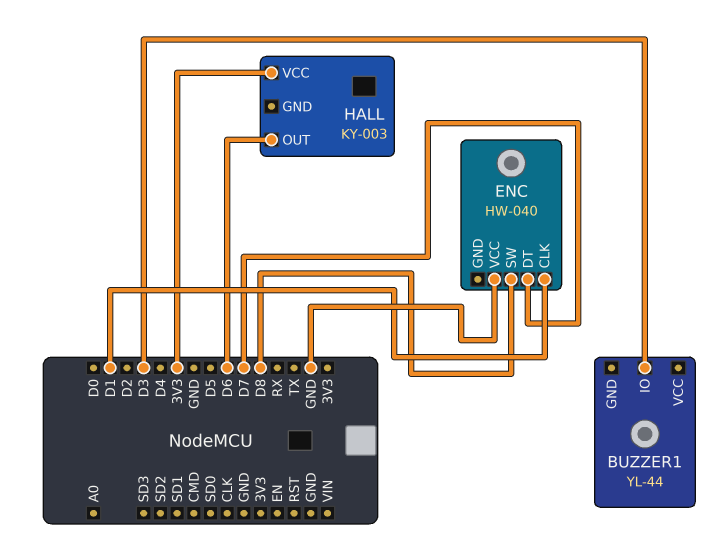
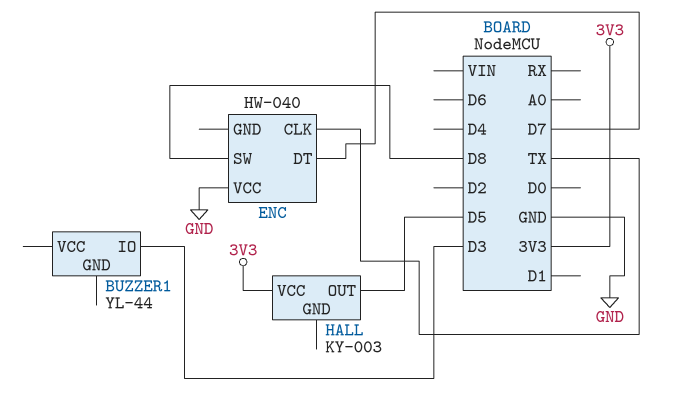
ENC pin CLK: D1 -> TX
HALL pin OUT: D6 -> D5

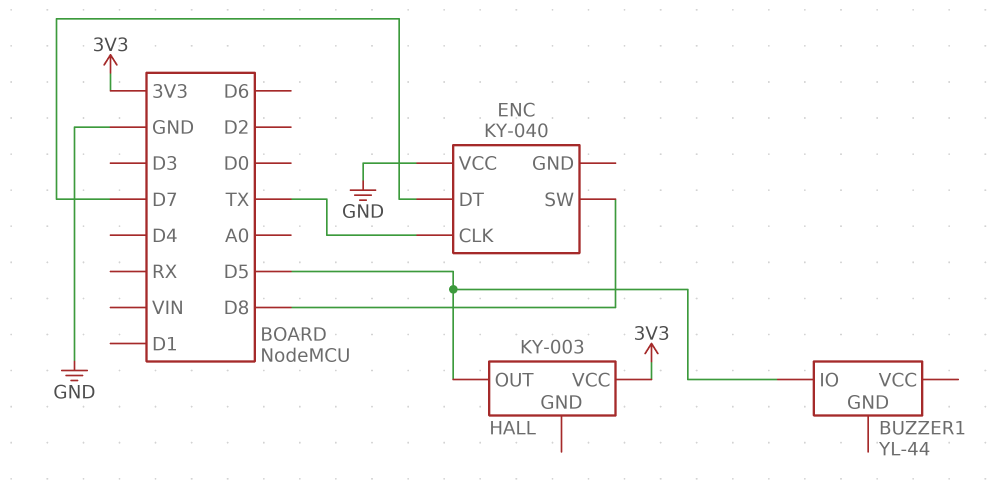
BUZZER1 pin IO: D3 -> D5
ENC: HW-040 -> KY-040

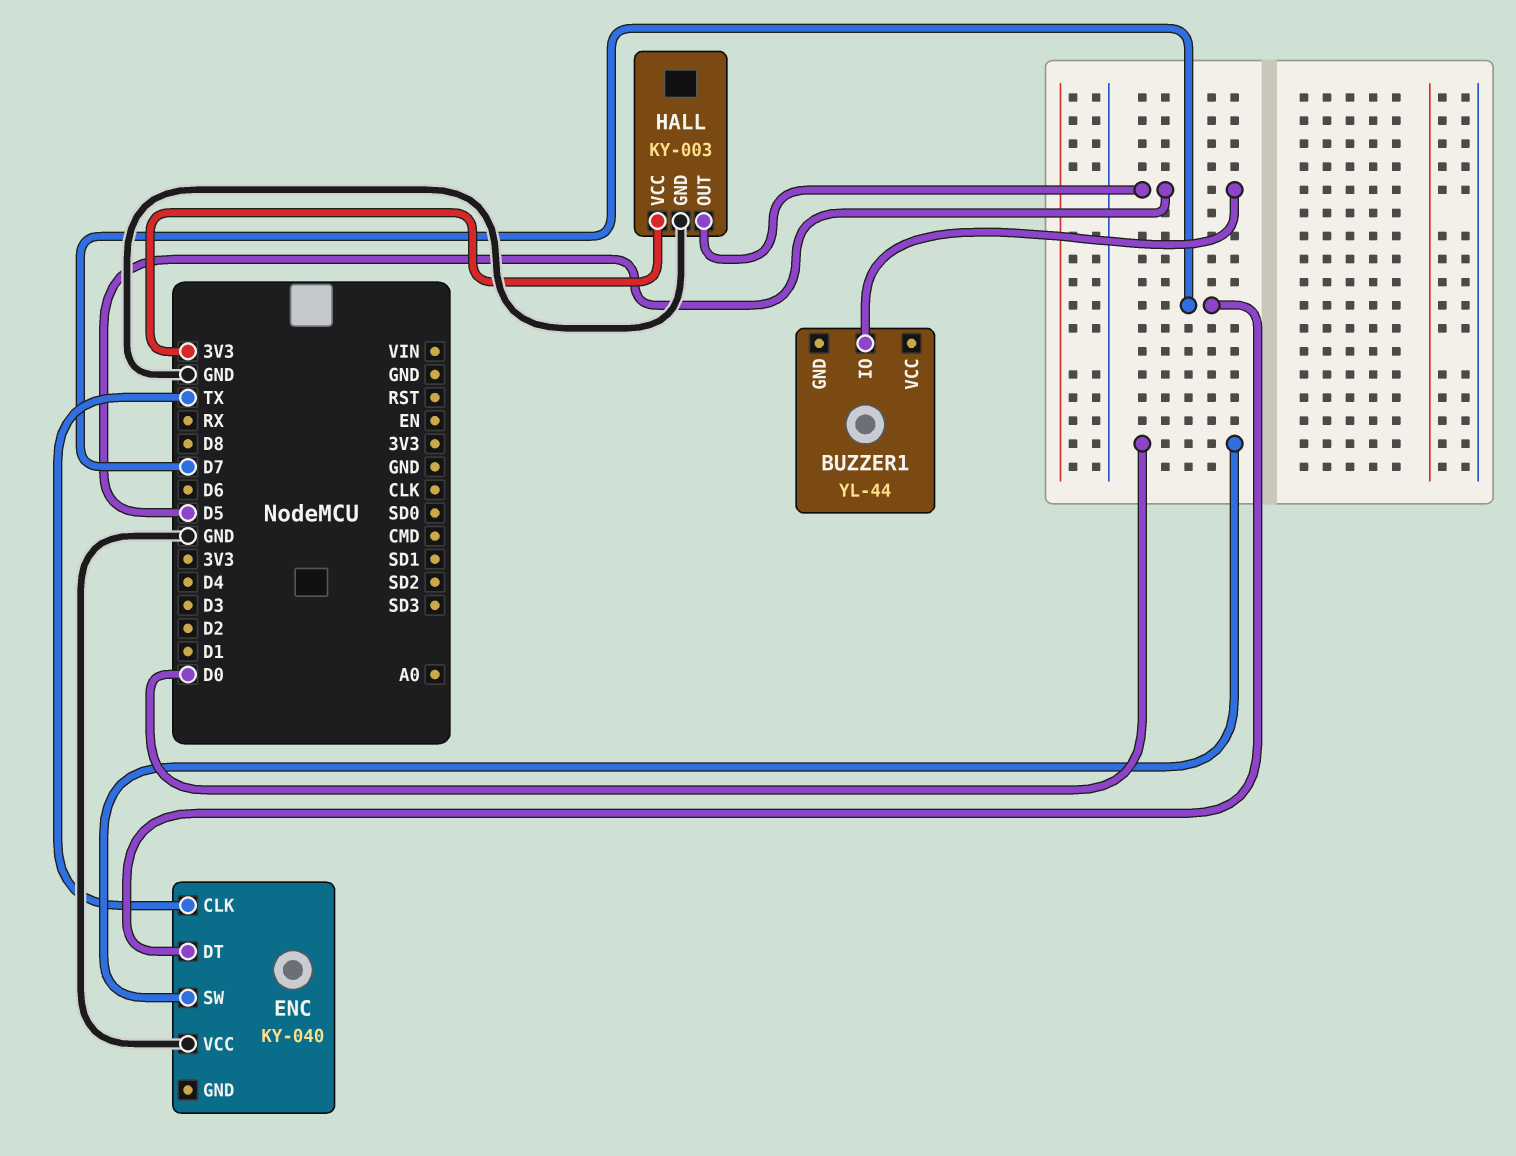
ENC pin SW: D8 -> D0
HALL pin GND: none -> GND

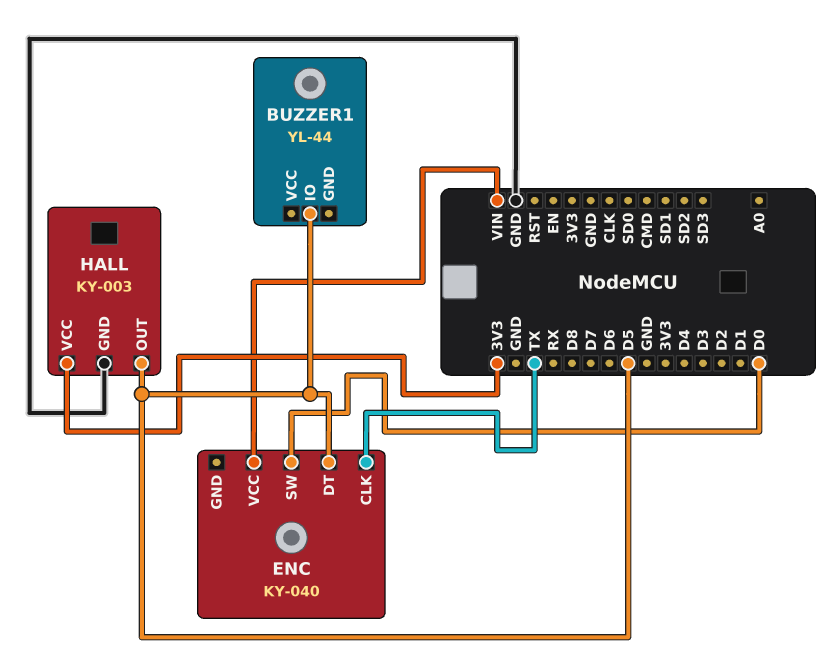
ENC pin DT: D7 -> D5
ENC pin VCC: GND -> VIN

